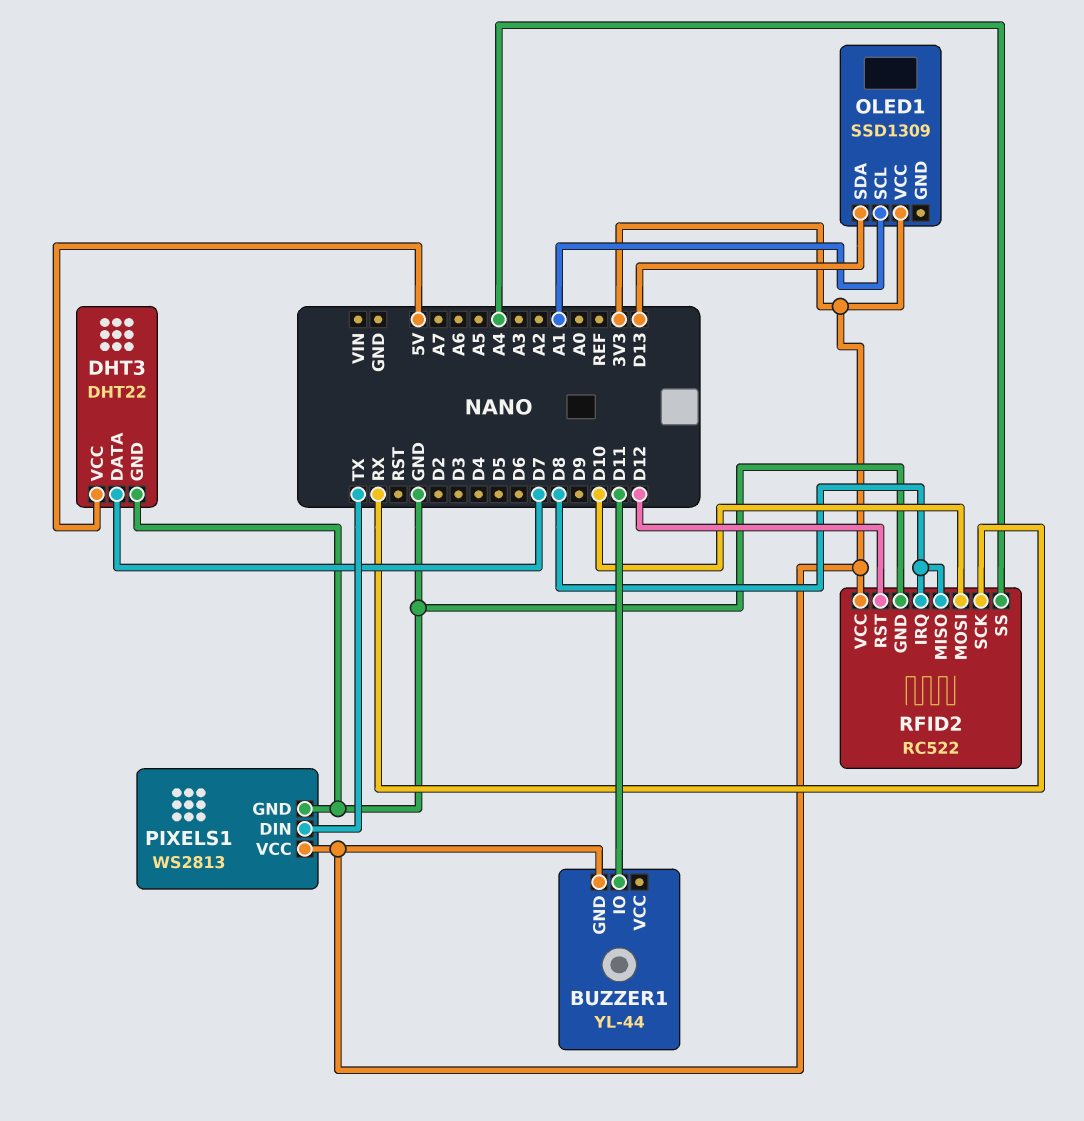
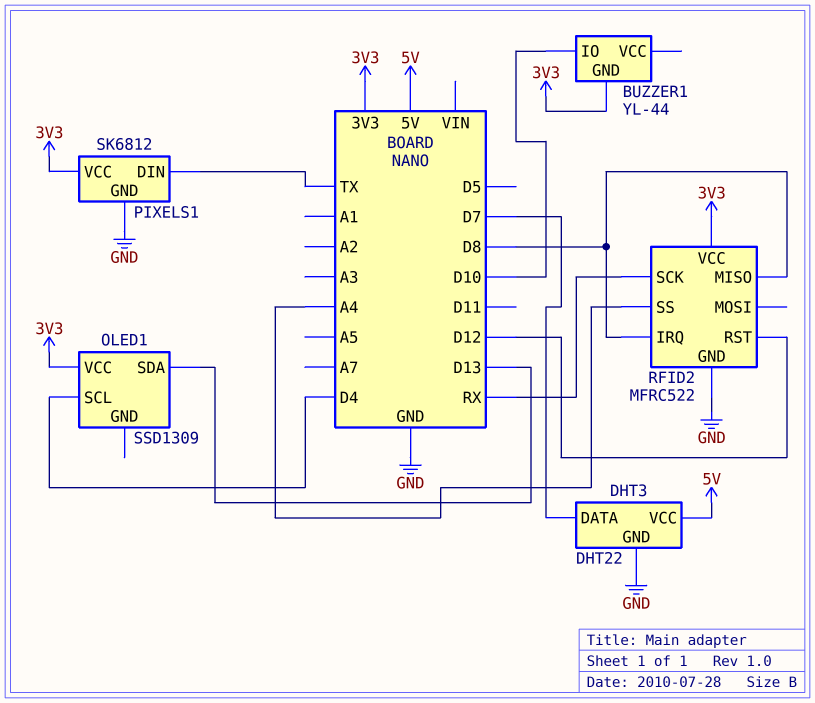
BUZZER1 pin IO: D11 -> D10
OLED1 pin SCL: A1 -> D4
PIXELS1: WS2813 -> SK6812
RFID2: RC522 -> MFRC522
RFID2 pin MOSI: D10 -> none

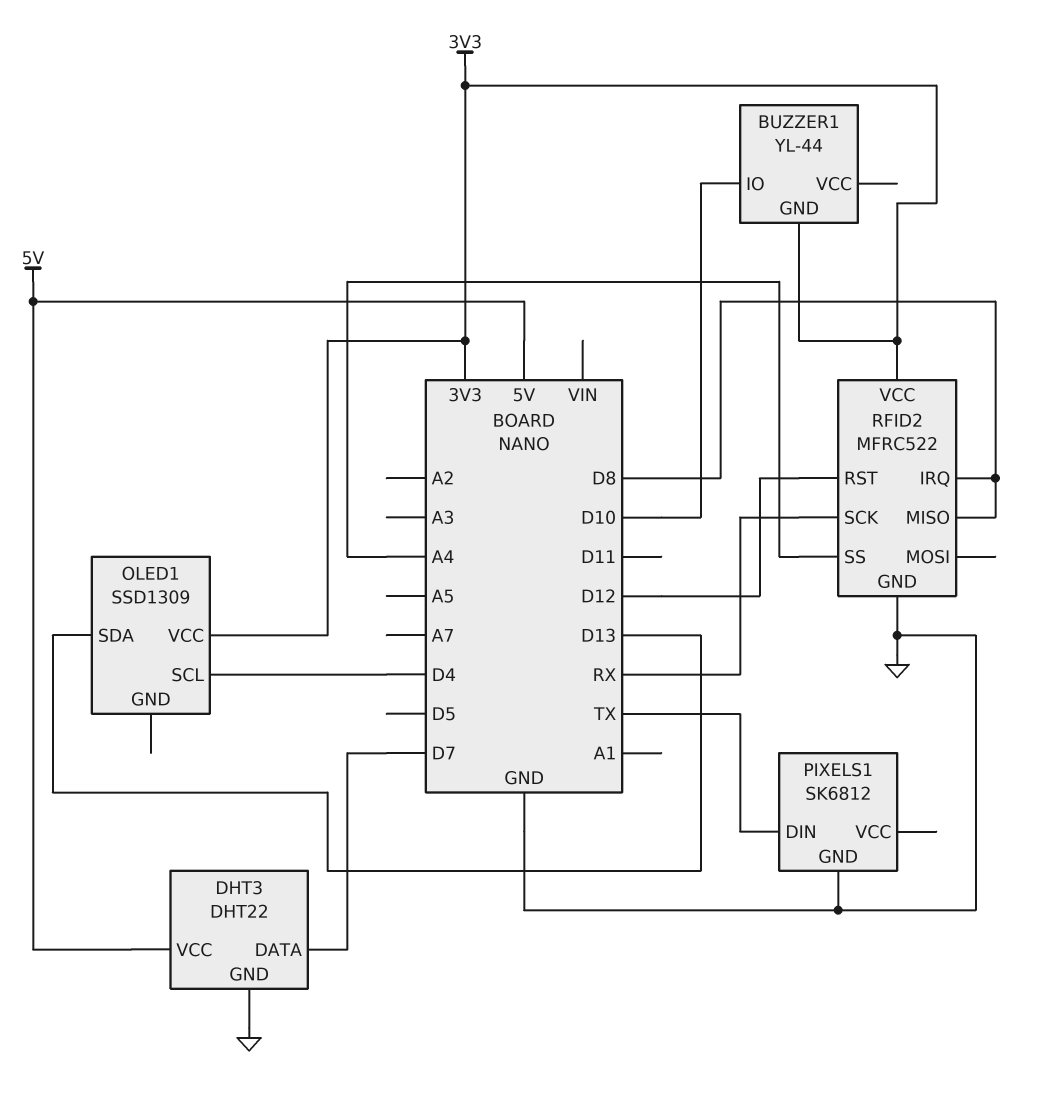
PIXELS1 pin VCC: 3V3 -> none

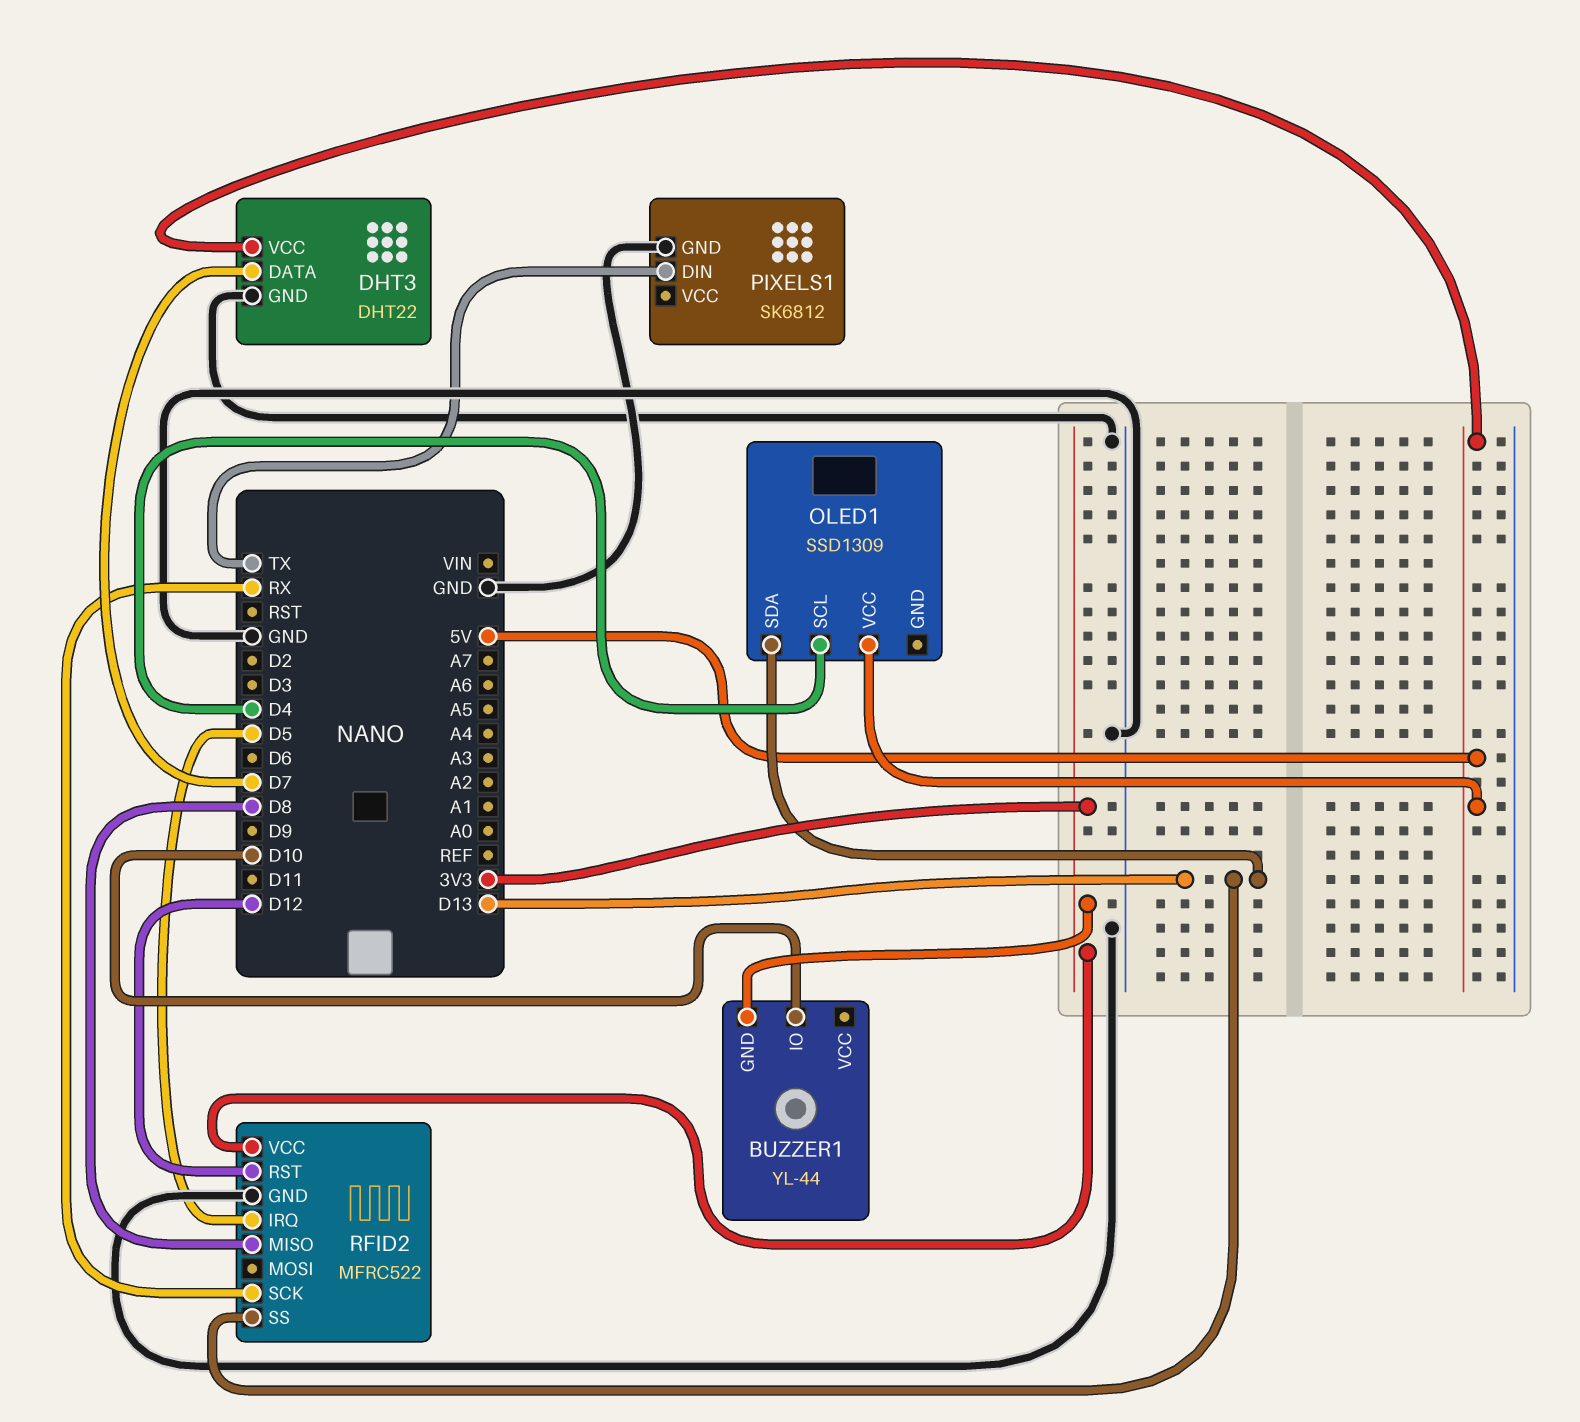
OLED1 pin VCC: 3V3 -> 5V
RFID2 pin IRQ: D8 -> D5
RFID2 pin SS: A4 -> D13

